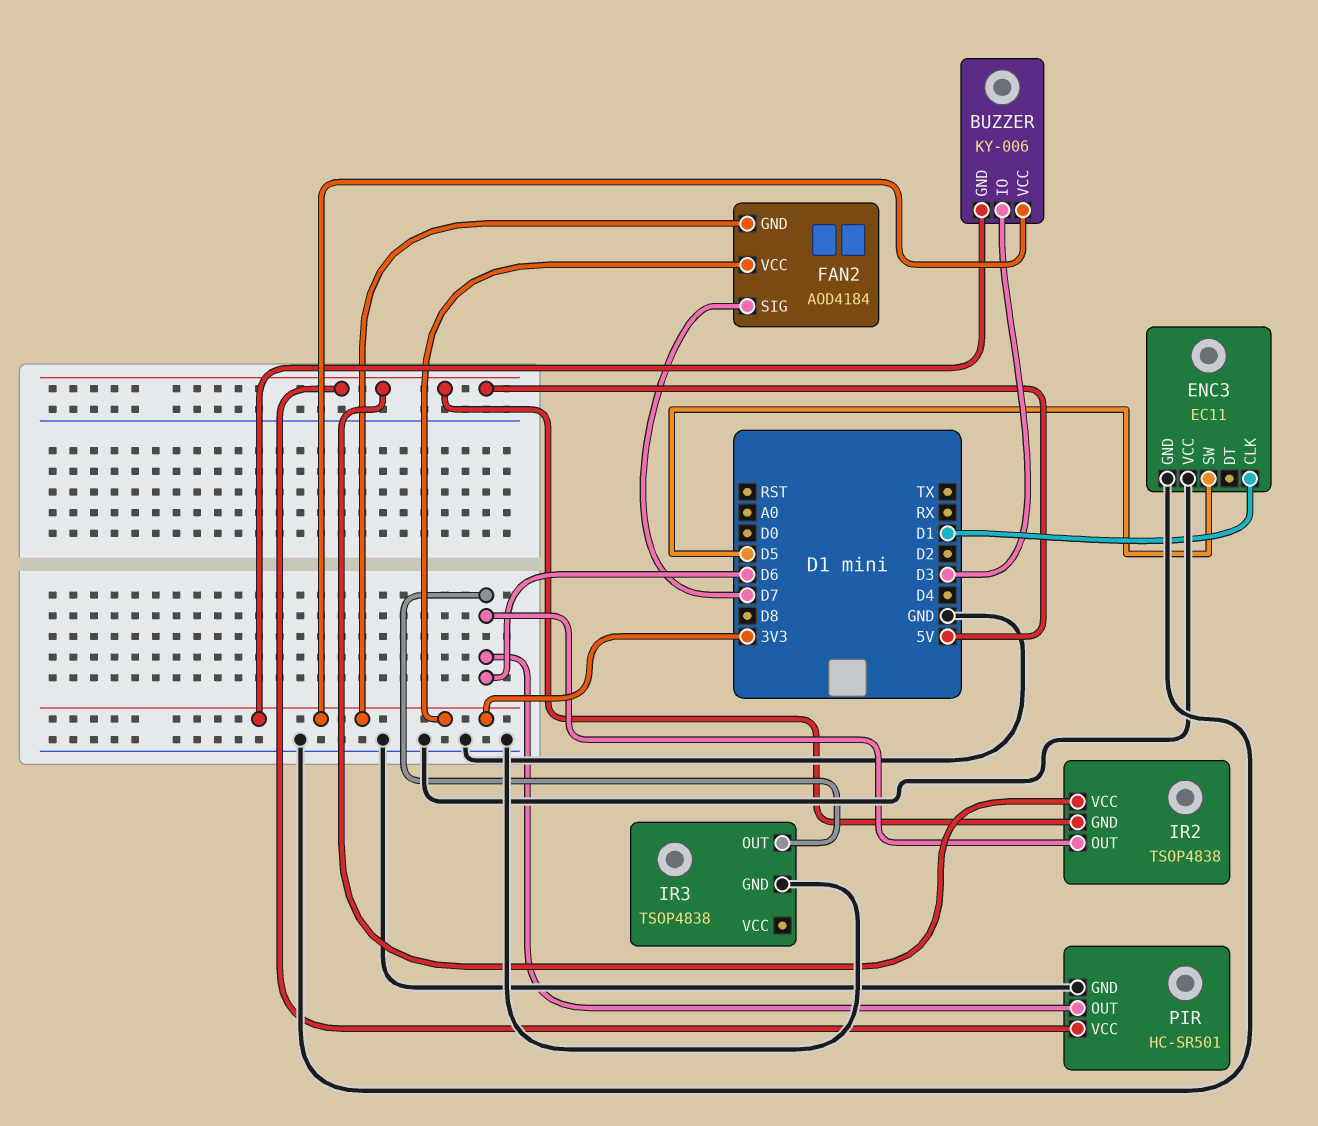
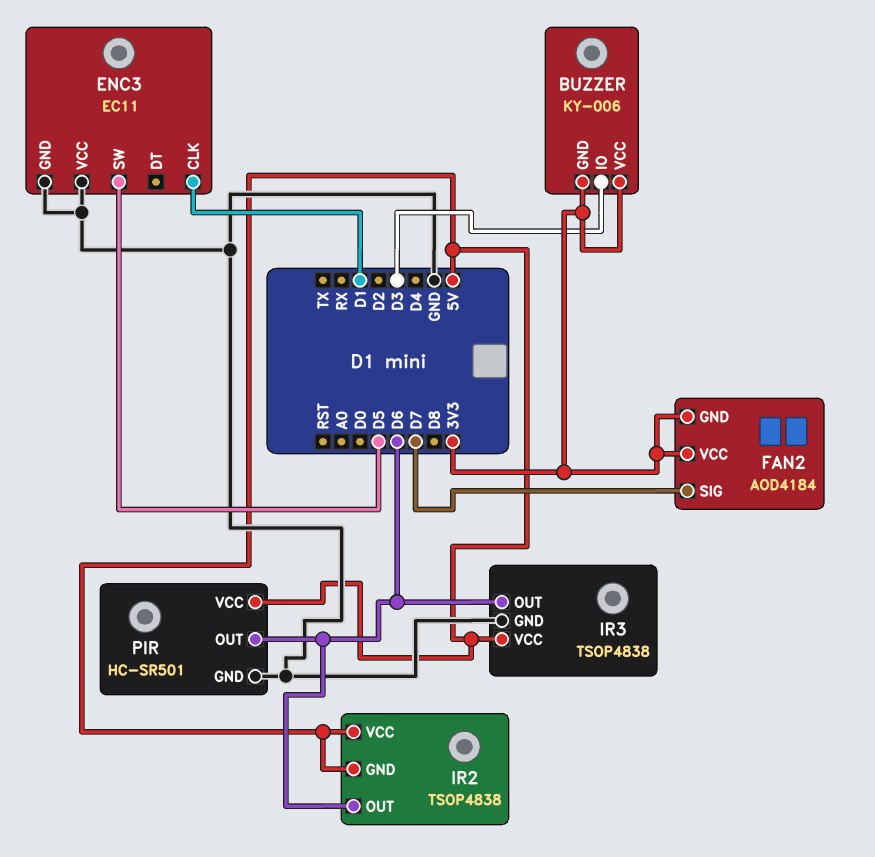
IR3 pin VCC: none -> 5V

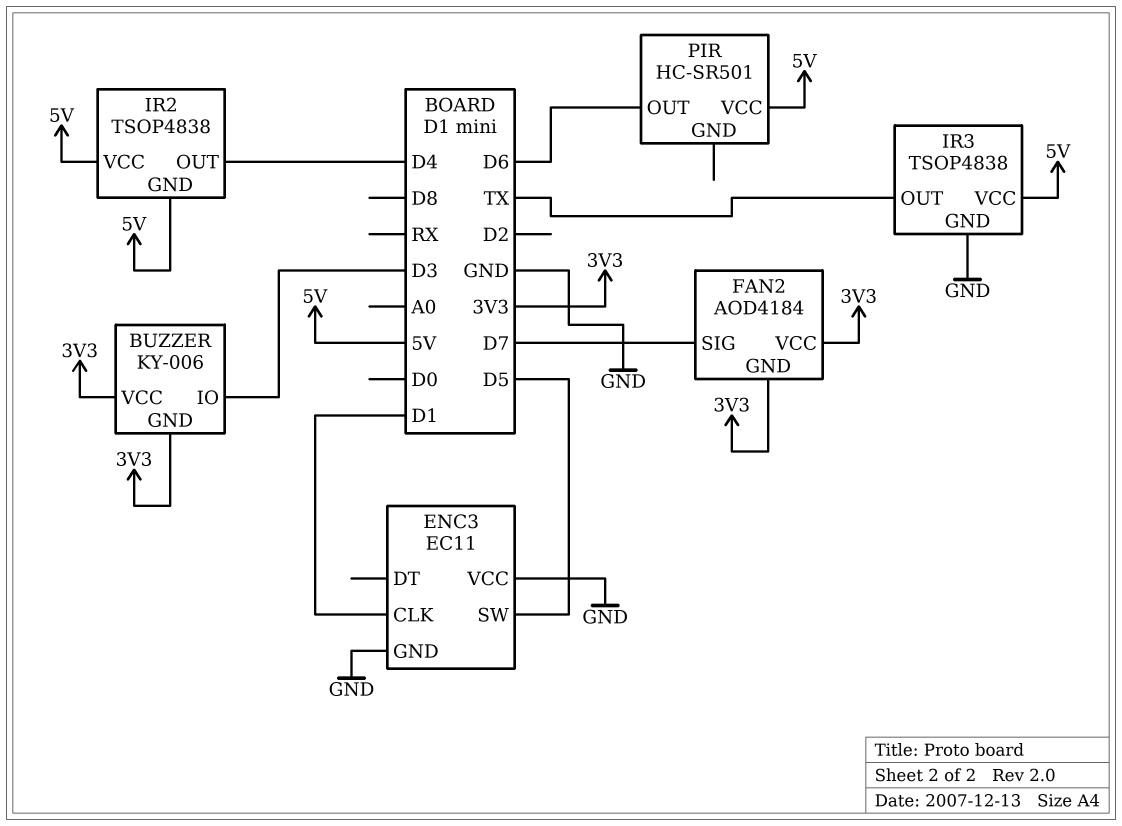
IR2 pin OUT: D6 -> D4
IR3 pin OUT: D6 -> TX
PIR pin GND: GND -> none

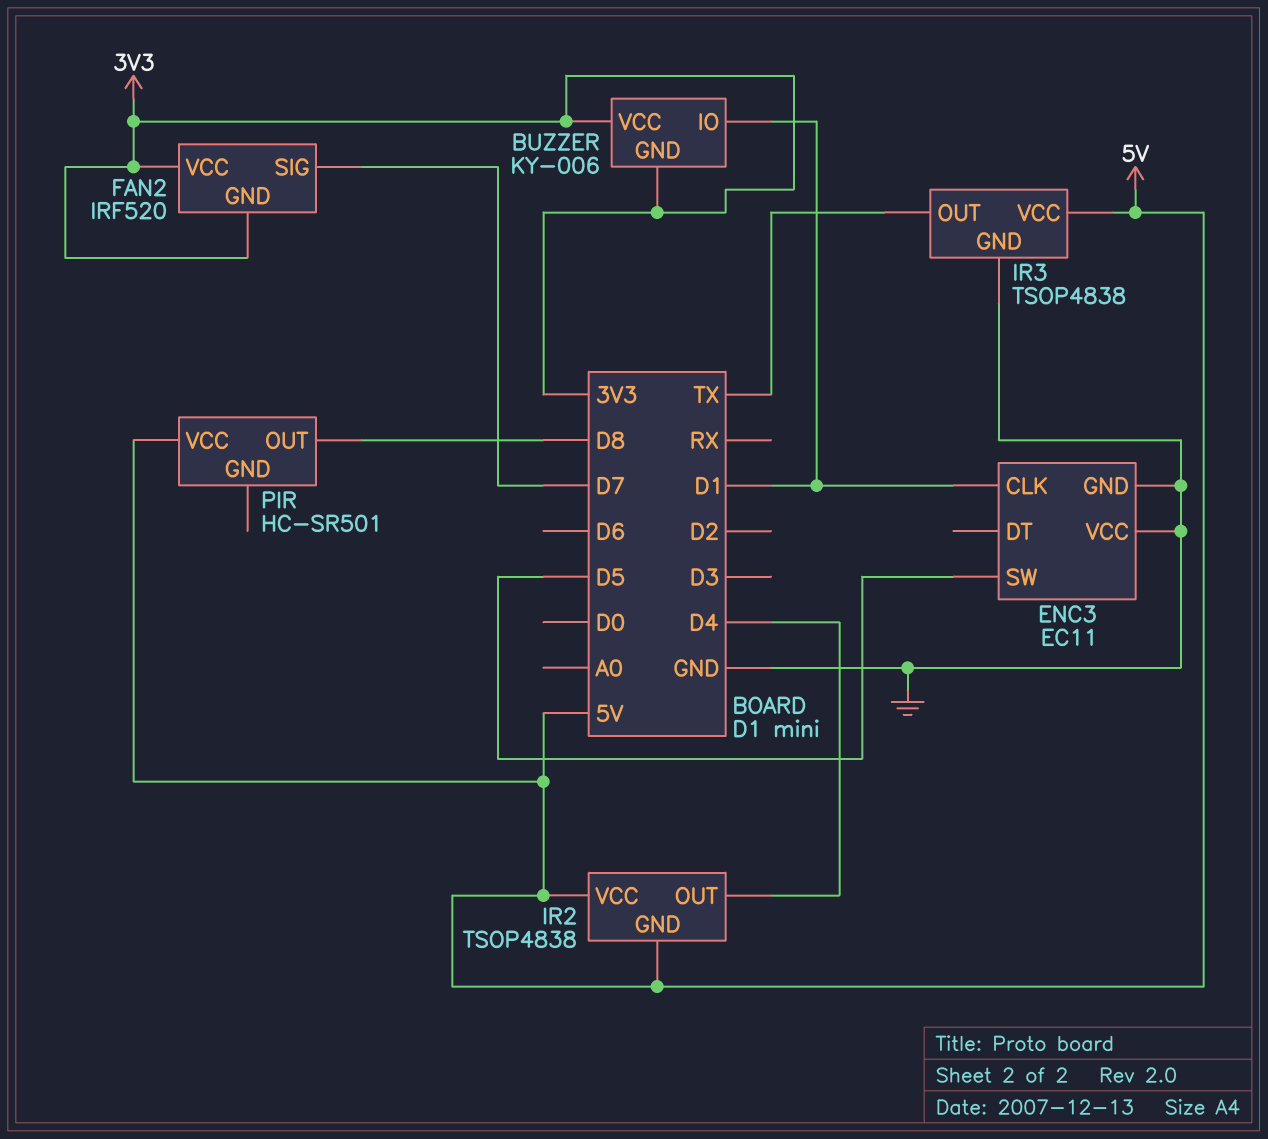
BUZZER pin IO: D3 -> D1
FAN2: AOD4184 -> IRF520
PIR pin OUT: D6 -> D8

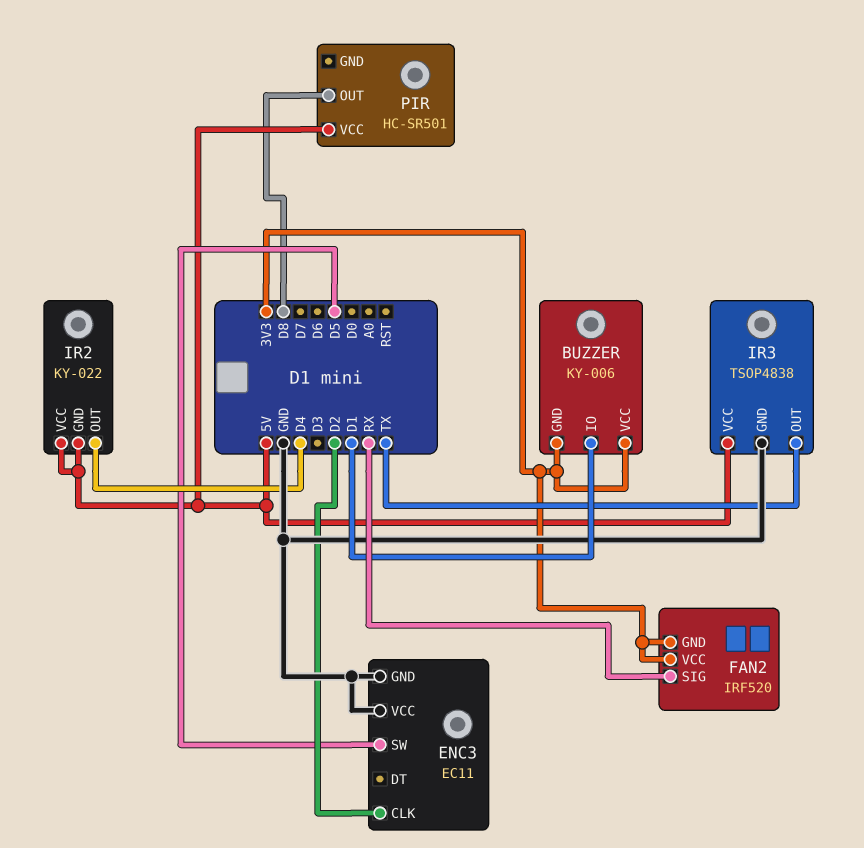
ENC3 pin CLK: D1 -> D2
FAN2 pin SIG: D7 -> RX
IR2: TSOP4838 -> KY-022

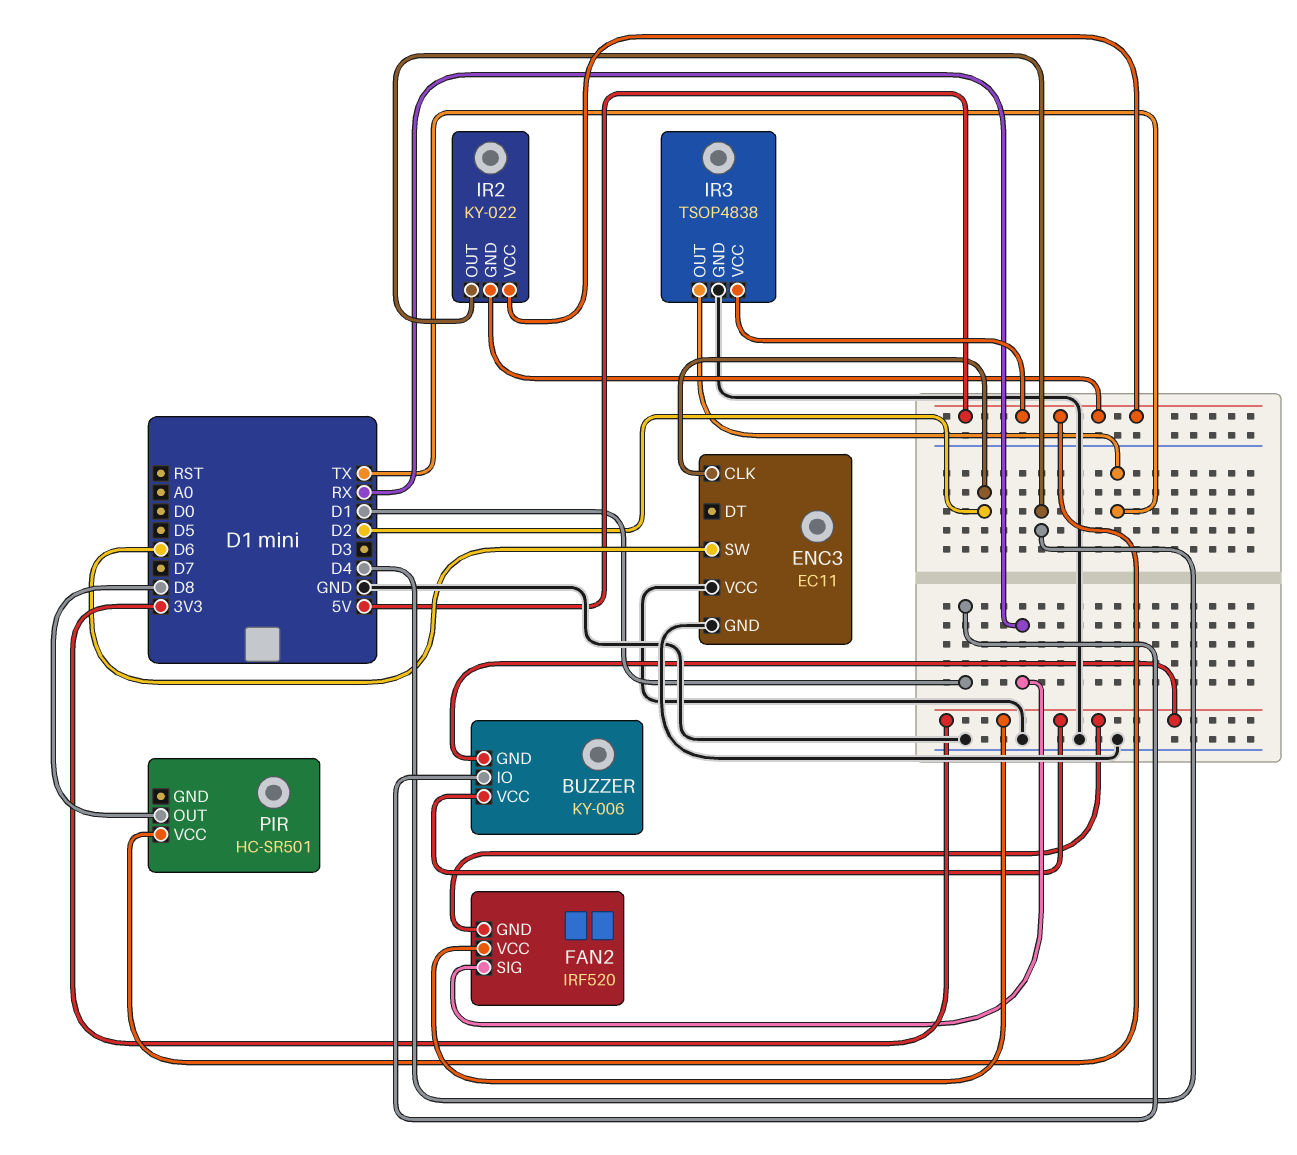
ENC3 pin SW: D5 -> D6

